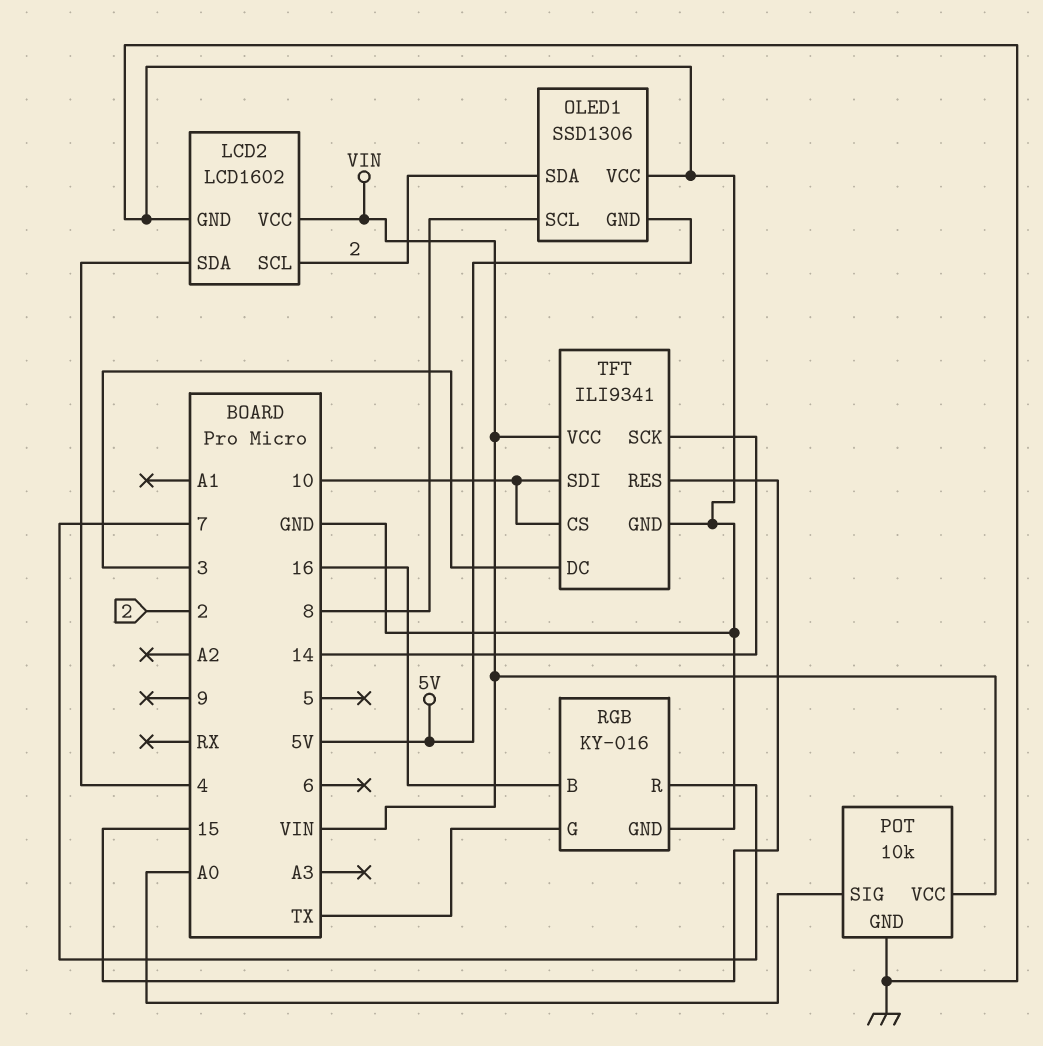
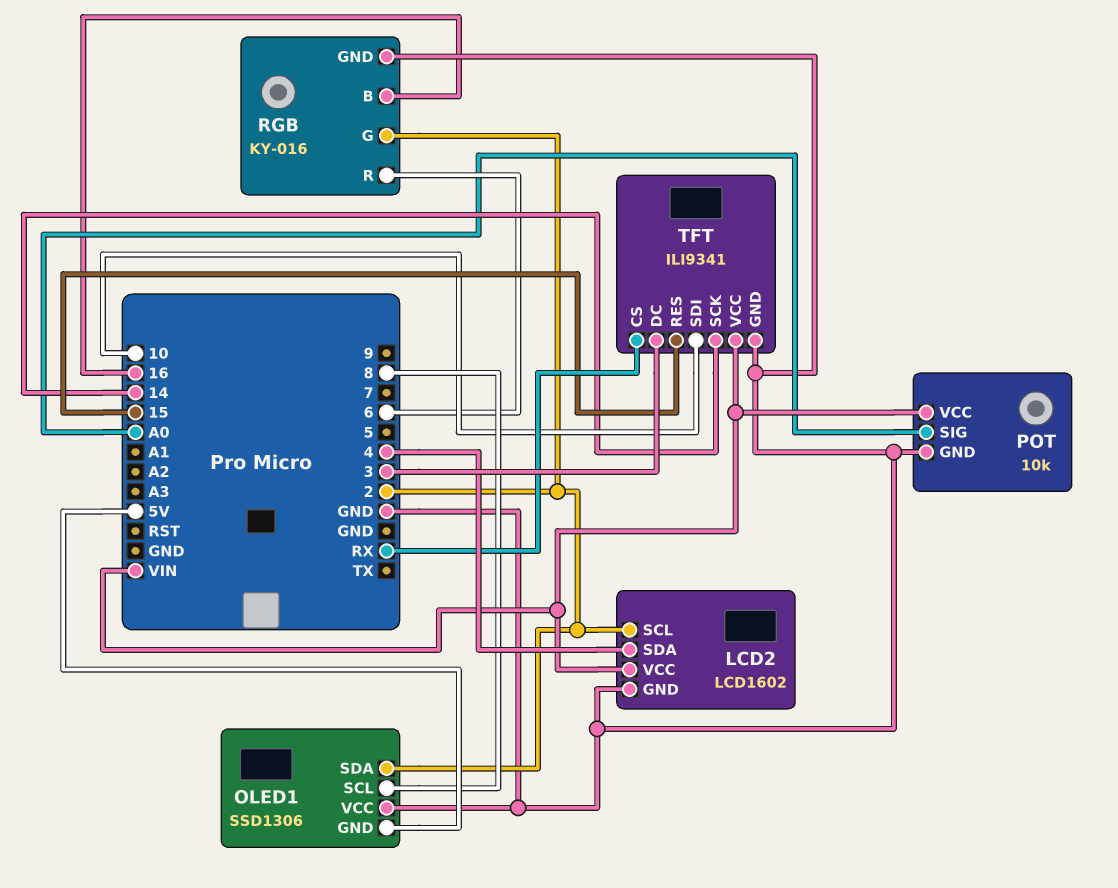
RGB pin G: TX -> 2
RGB pin R: 7 -> 6
TFT pin CS: 10 -> RX

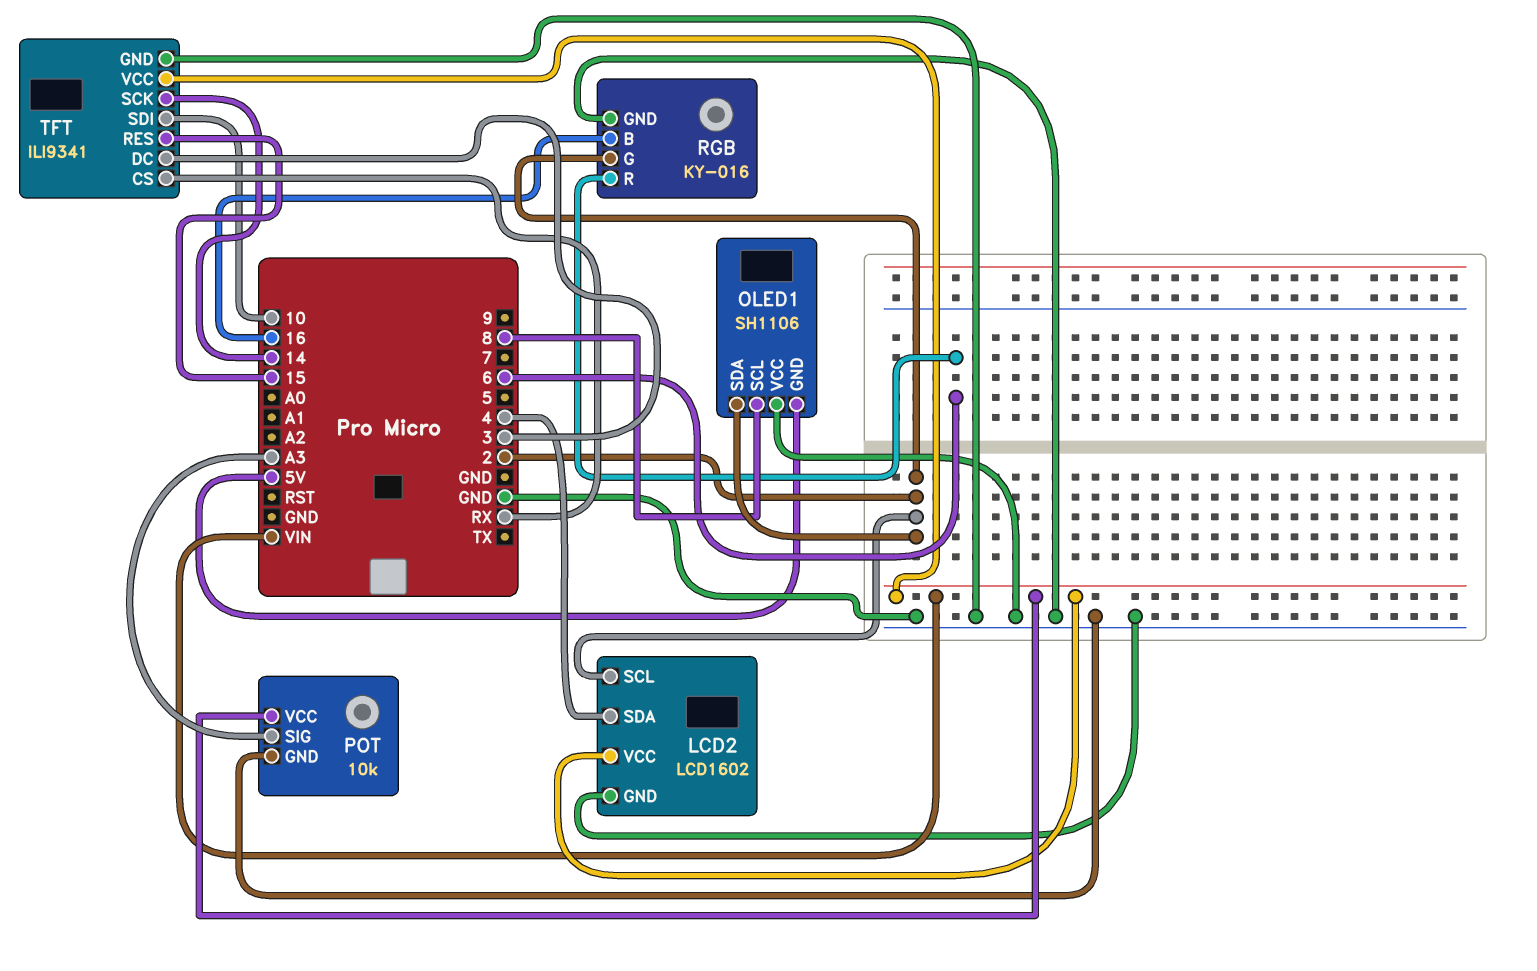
OLED1: SSD1306 -> SH1106
POT pin SIG: A0 -> A3

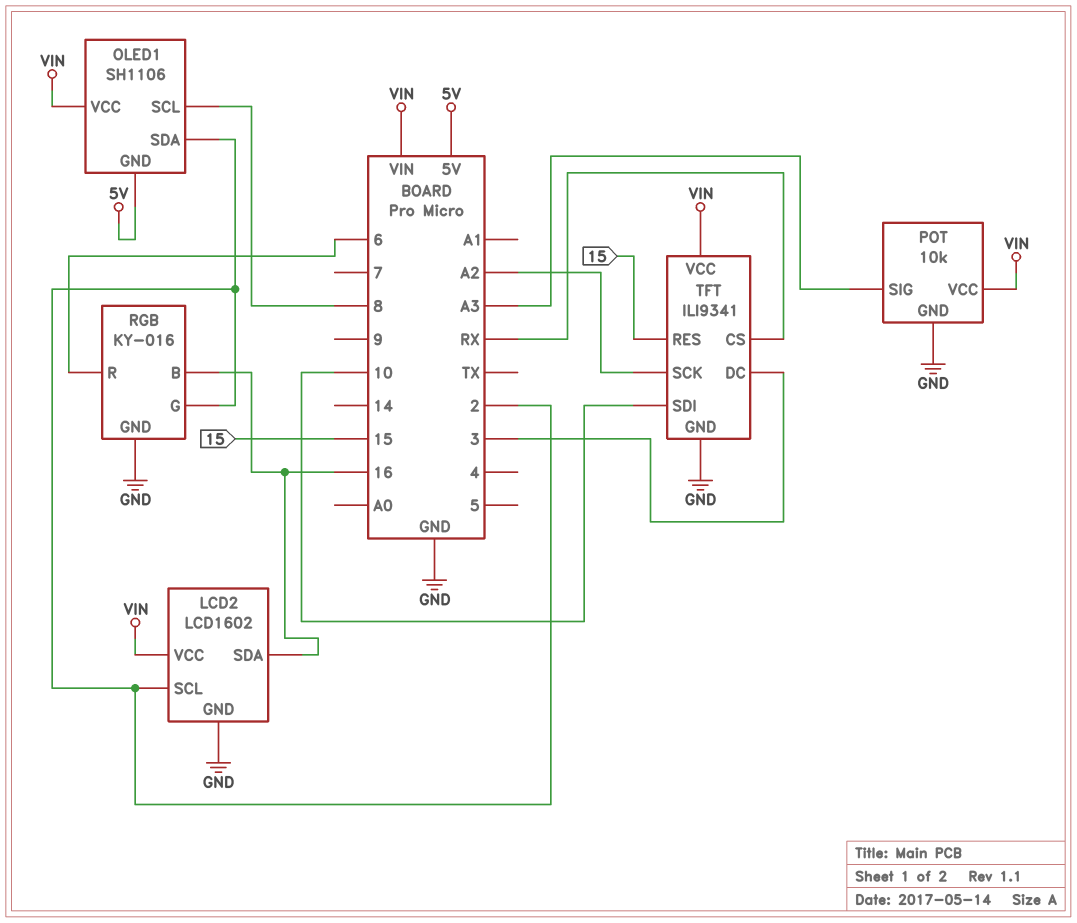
LCD2 pin SDA: 4 -> 16
OLED1 pin VCC: GND -> VIN
TFT pin SCK: 14 -> A2

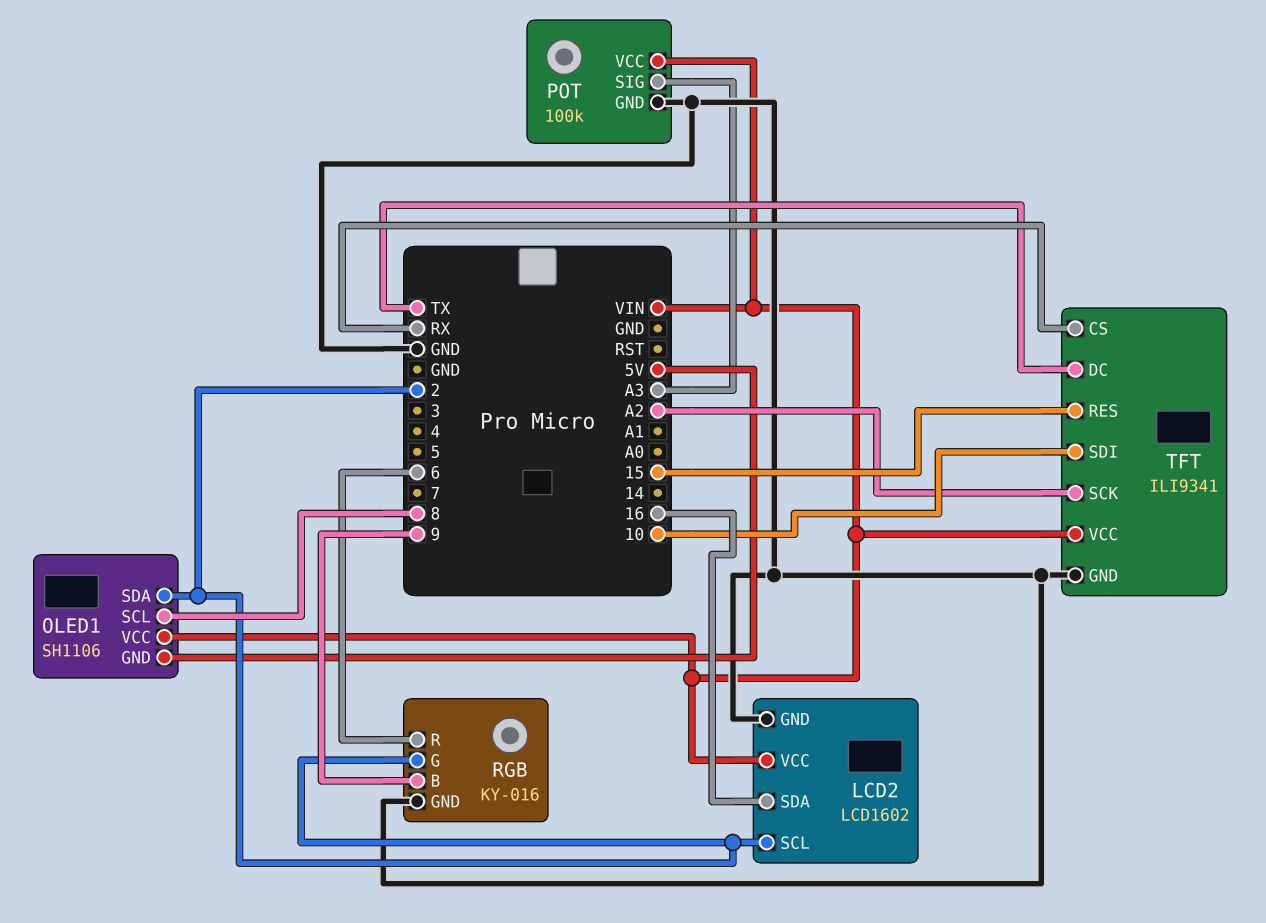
POT: 10k -> 100k
RGB pin B: 16 -> 9
TFT pin DC: 3 -> TX

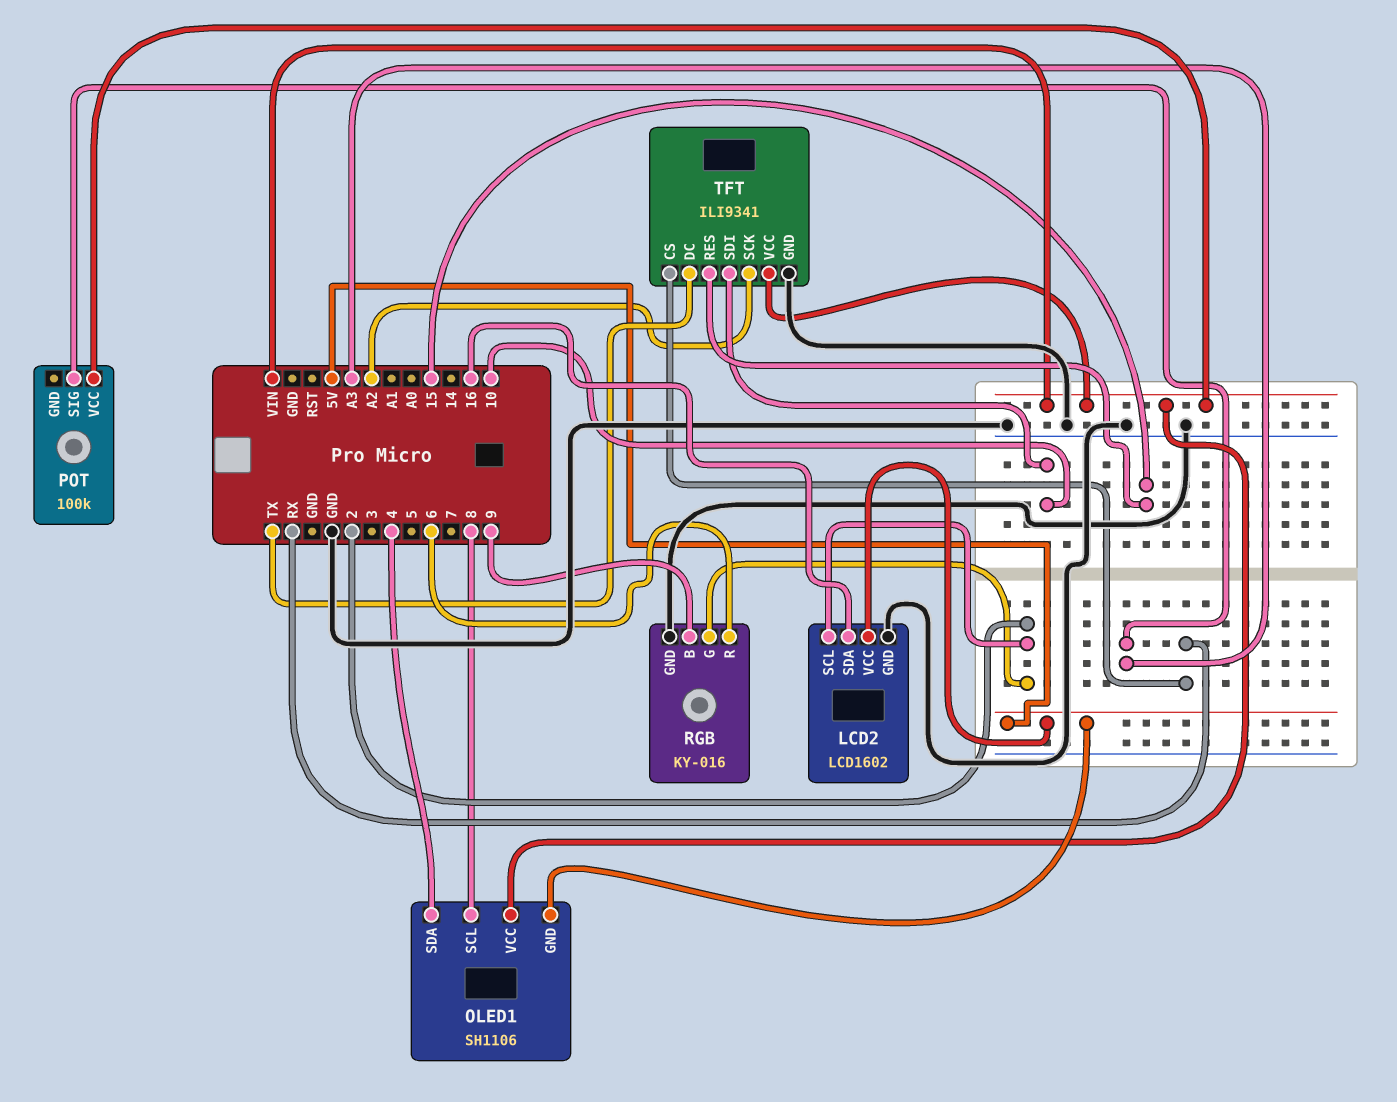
LCD2 pin VCC: VIN -> 5V
OLED1 pin SDA: 2 -> 4
POT pin GND: GND -> none

